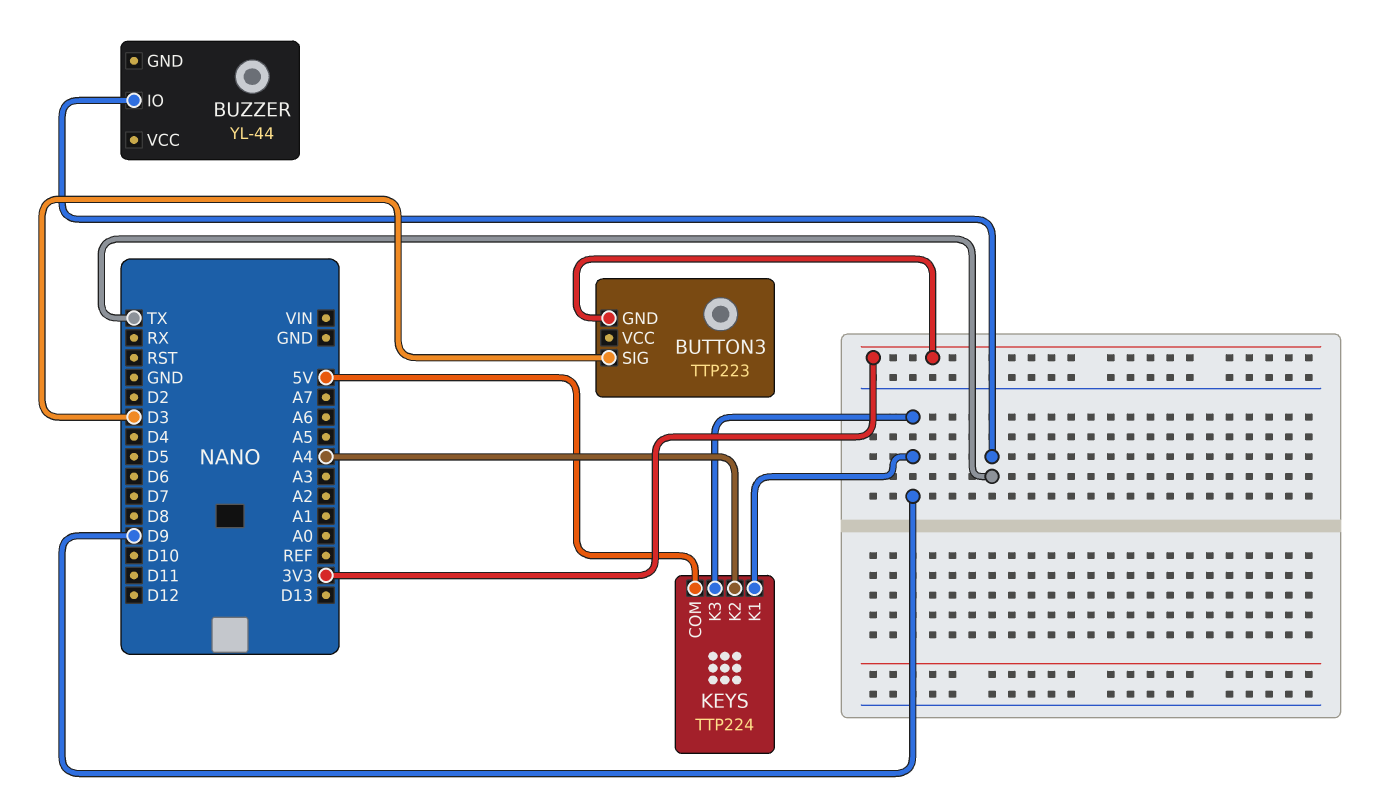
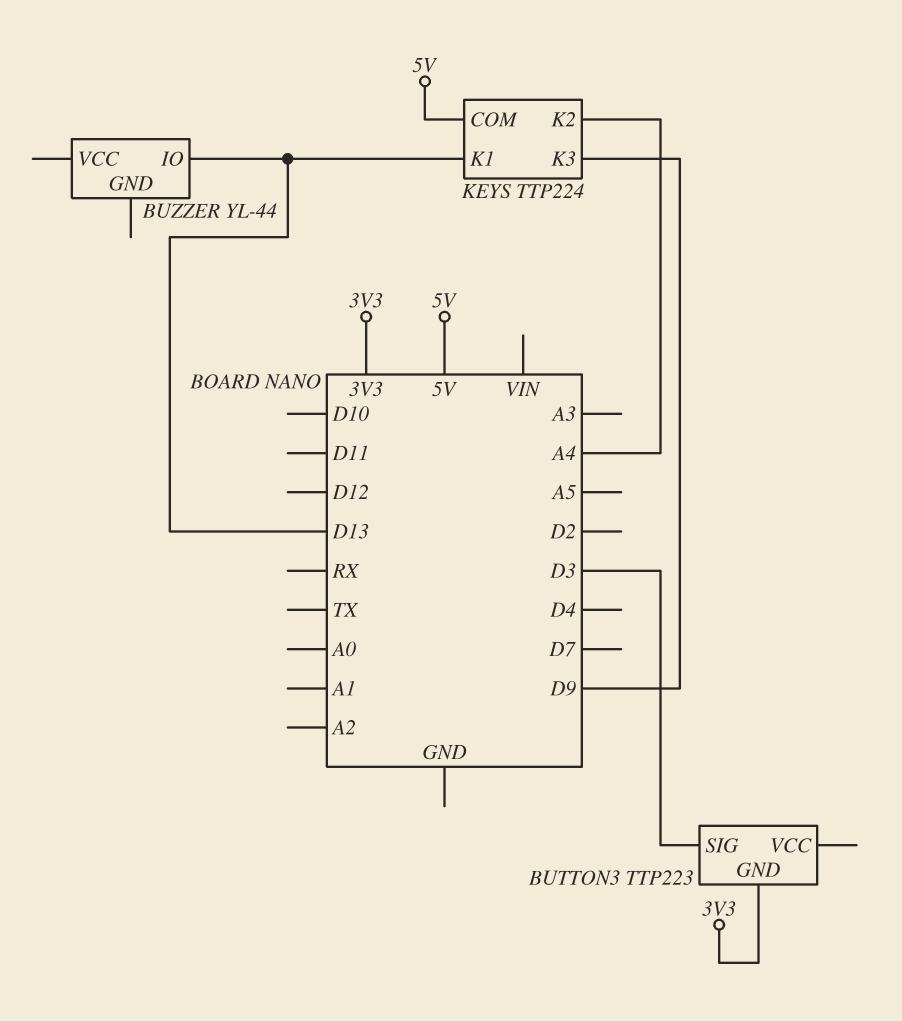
BUZZER pin IO: TX -> D13
KEYS pin K1: D9 -> D13

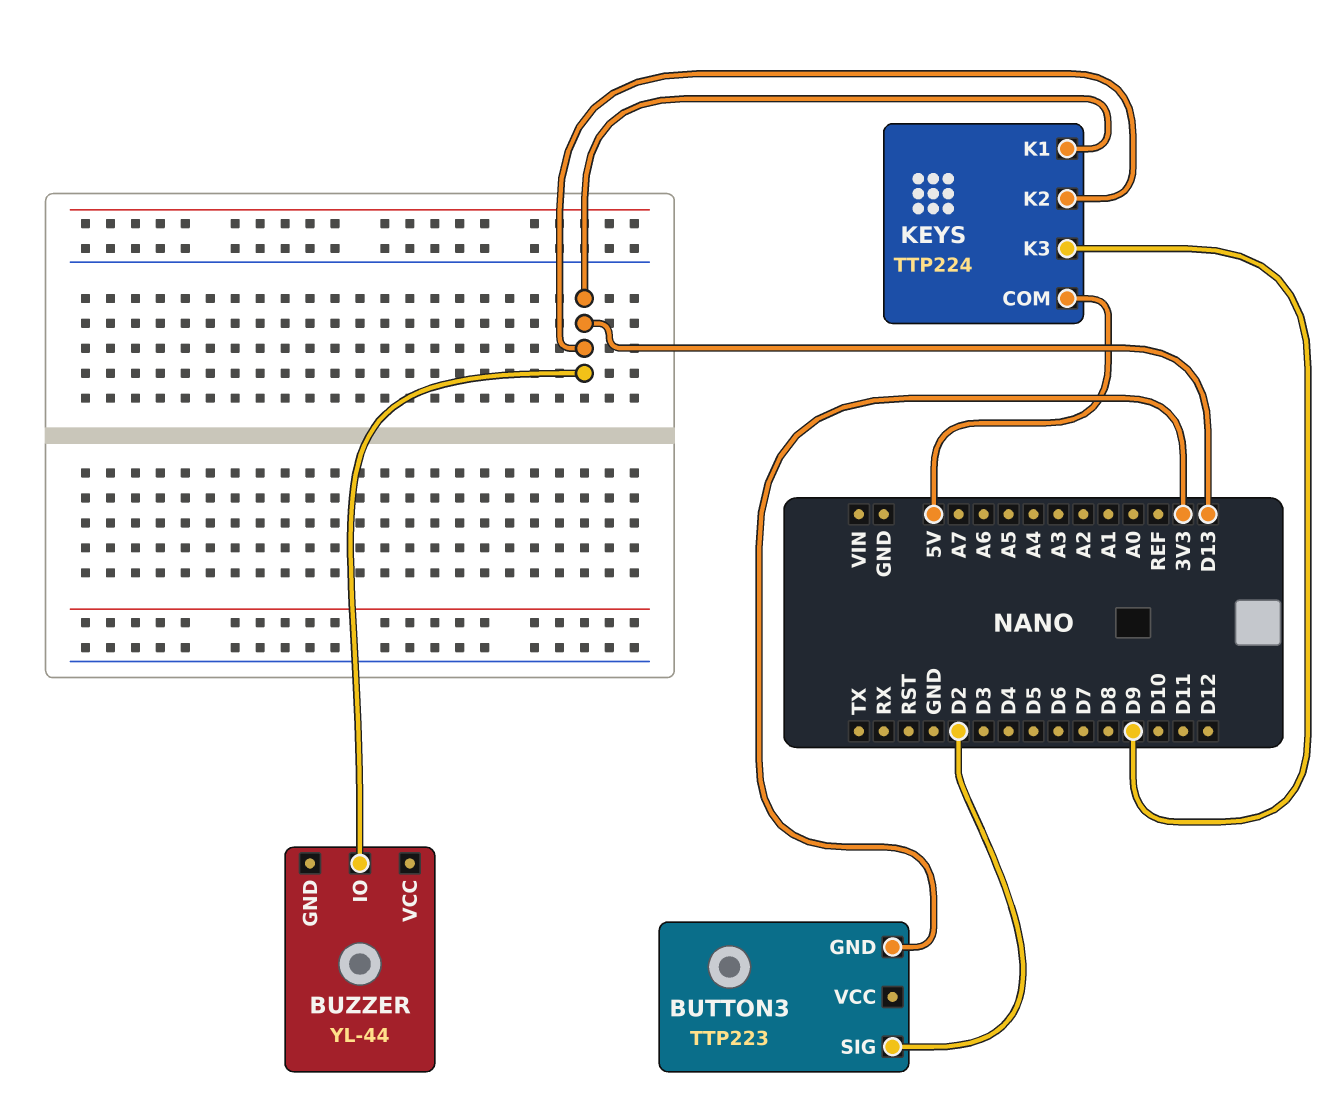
BUTTON3 pin SIG: D3 -> D2
KEYS pin K2: A4 -> D13

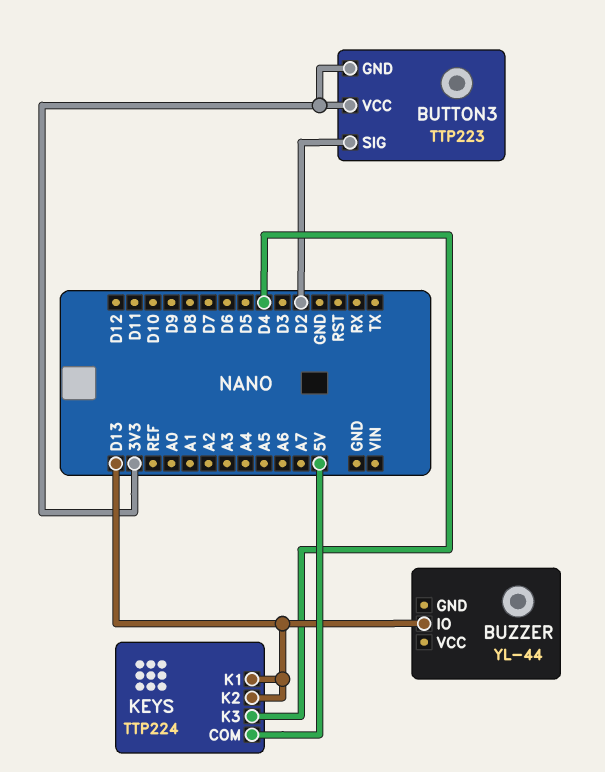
BUTTON3 pin VCC: none -> 3V3
KEYS pin K3: D9 -> D4

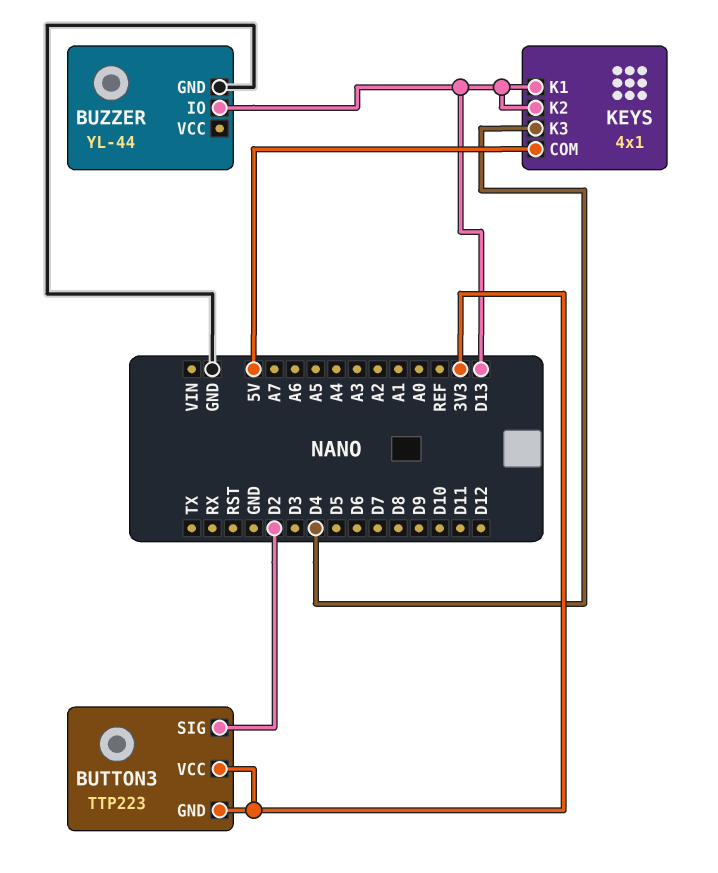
BUZZER pin GND: none -> GND
KEYS: TTP224 -> 4x1

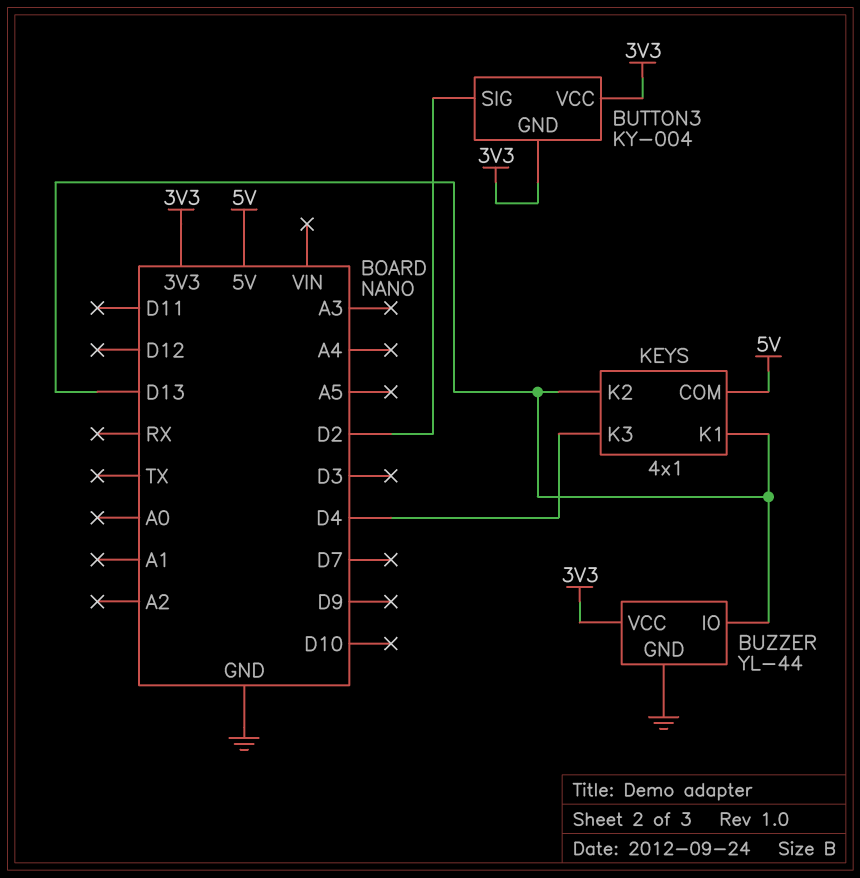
BUTTON3: TTP223 -> KY-004
BUZZER pin VCC: none -> 3V3

